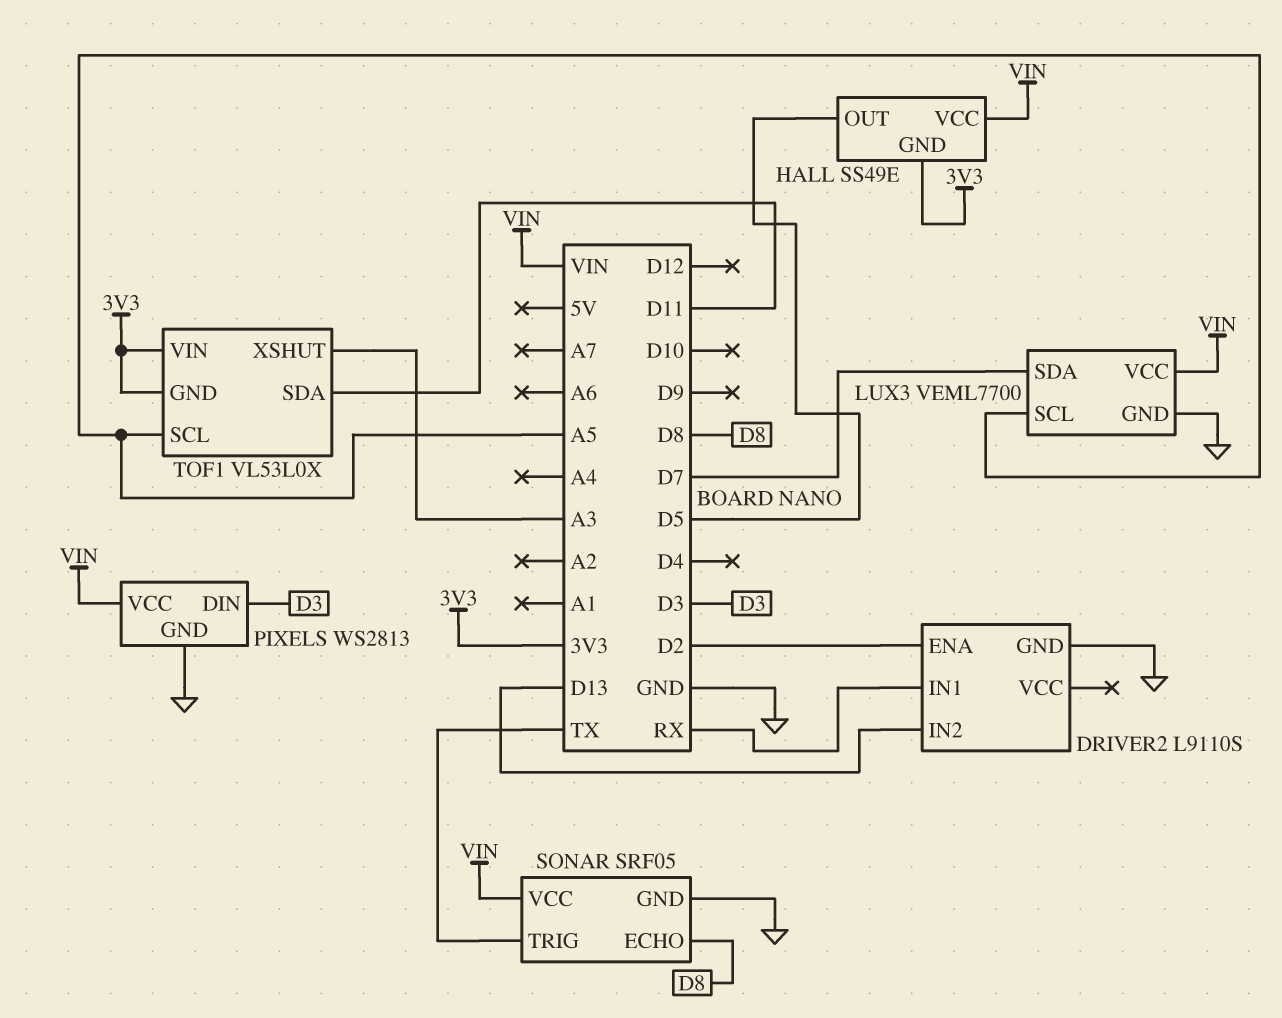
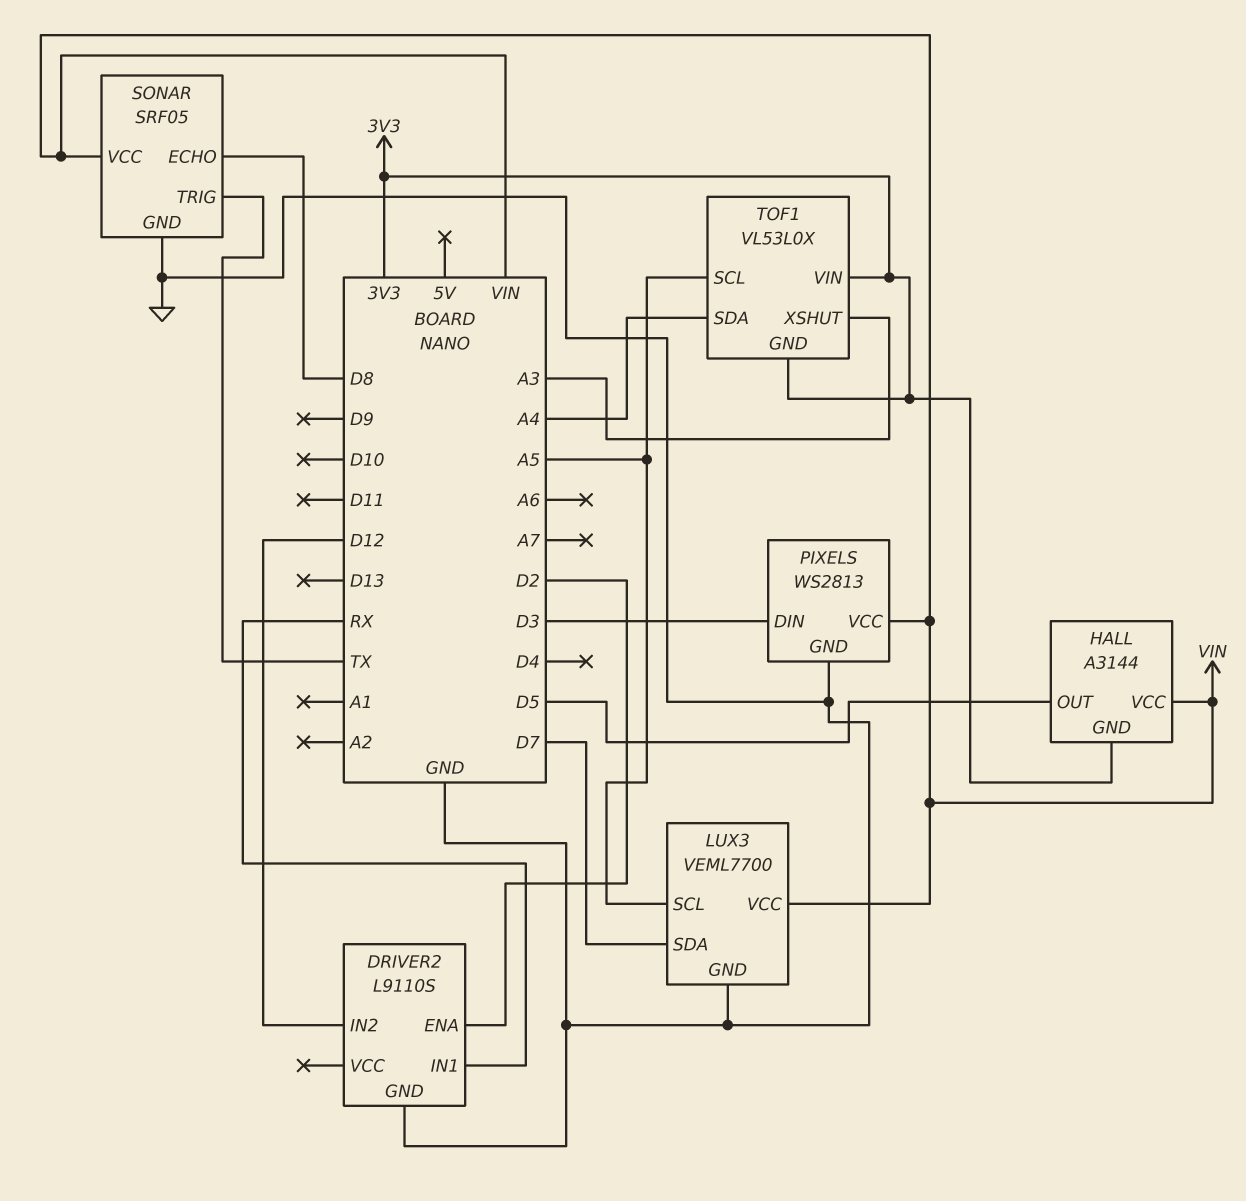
DRIVER2 pin IN2: D13 -> D12
HALL: SS49E -> A3144
TOF1 pin SDA: D11 -> A4

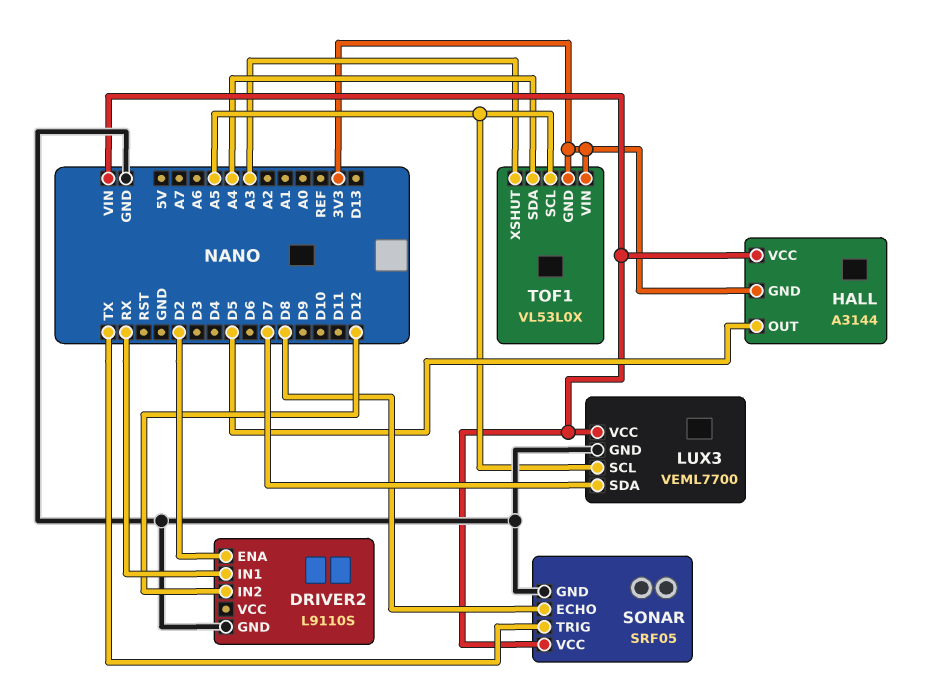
PIXELS: WS2813 -> none
PIXELS pin DIN: D3 -> none
PIXELS pin GND: GND -> none
PIXELS pin VCC: VIN -> none

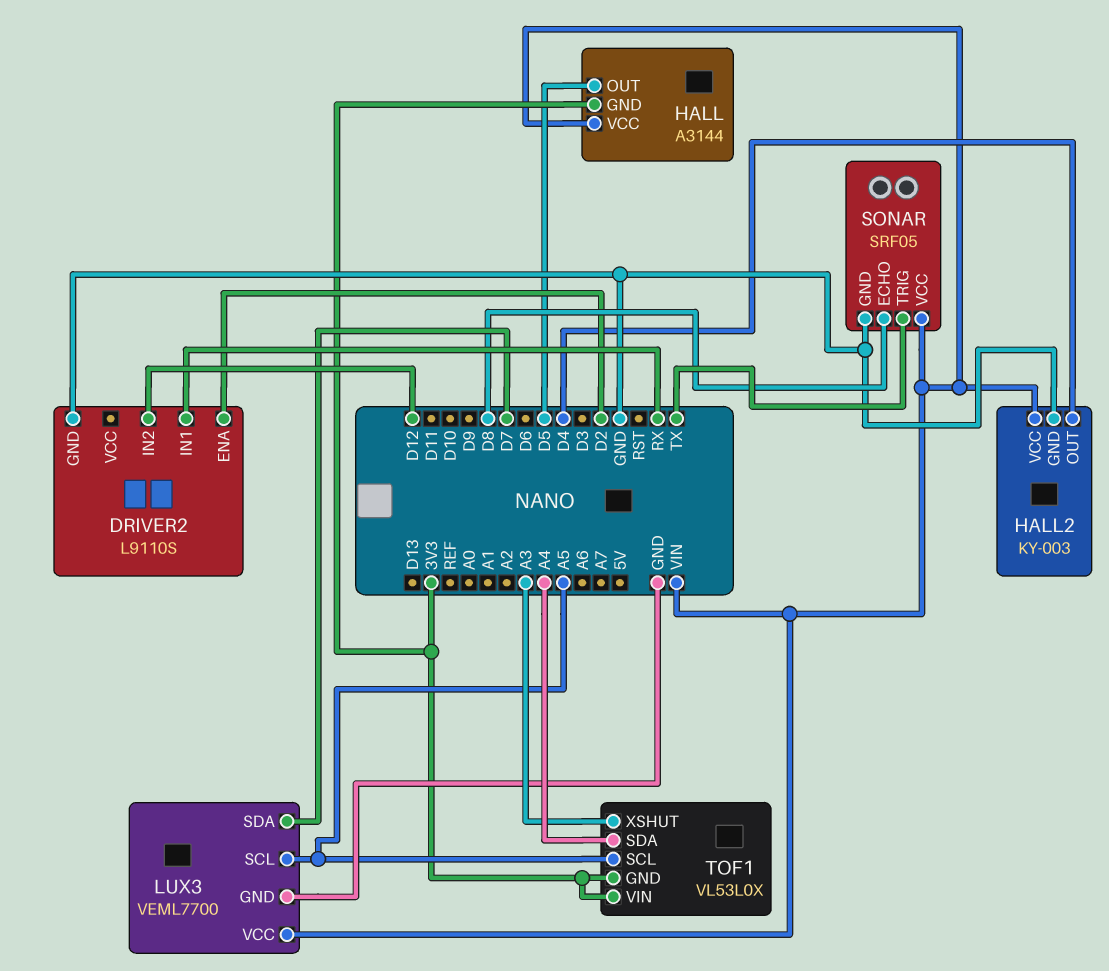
HALL2: none -> KY-003
HALL2 pin GND: none -> GND
HALL2 pin OUT: none -> D4
HALL2 pin VCC: none -> VIN

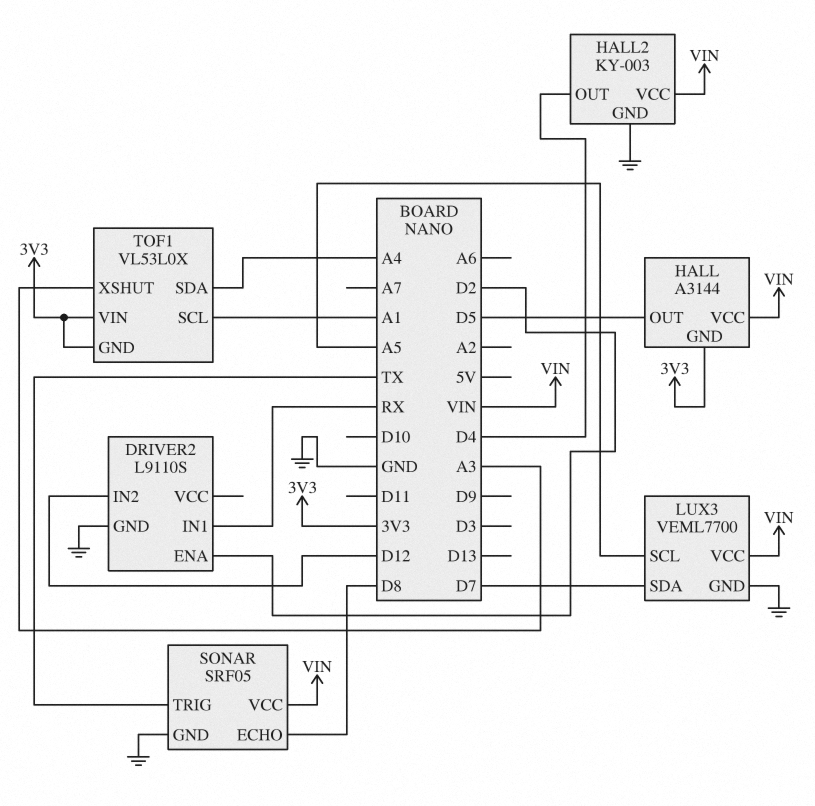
TOF1 pin SCL: A5 -> A1

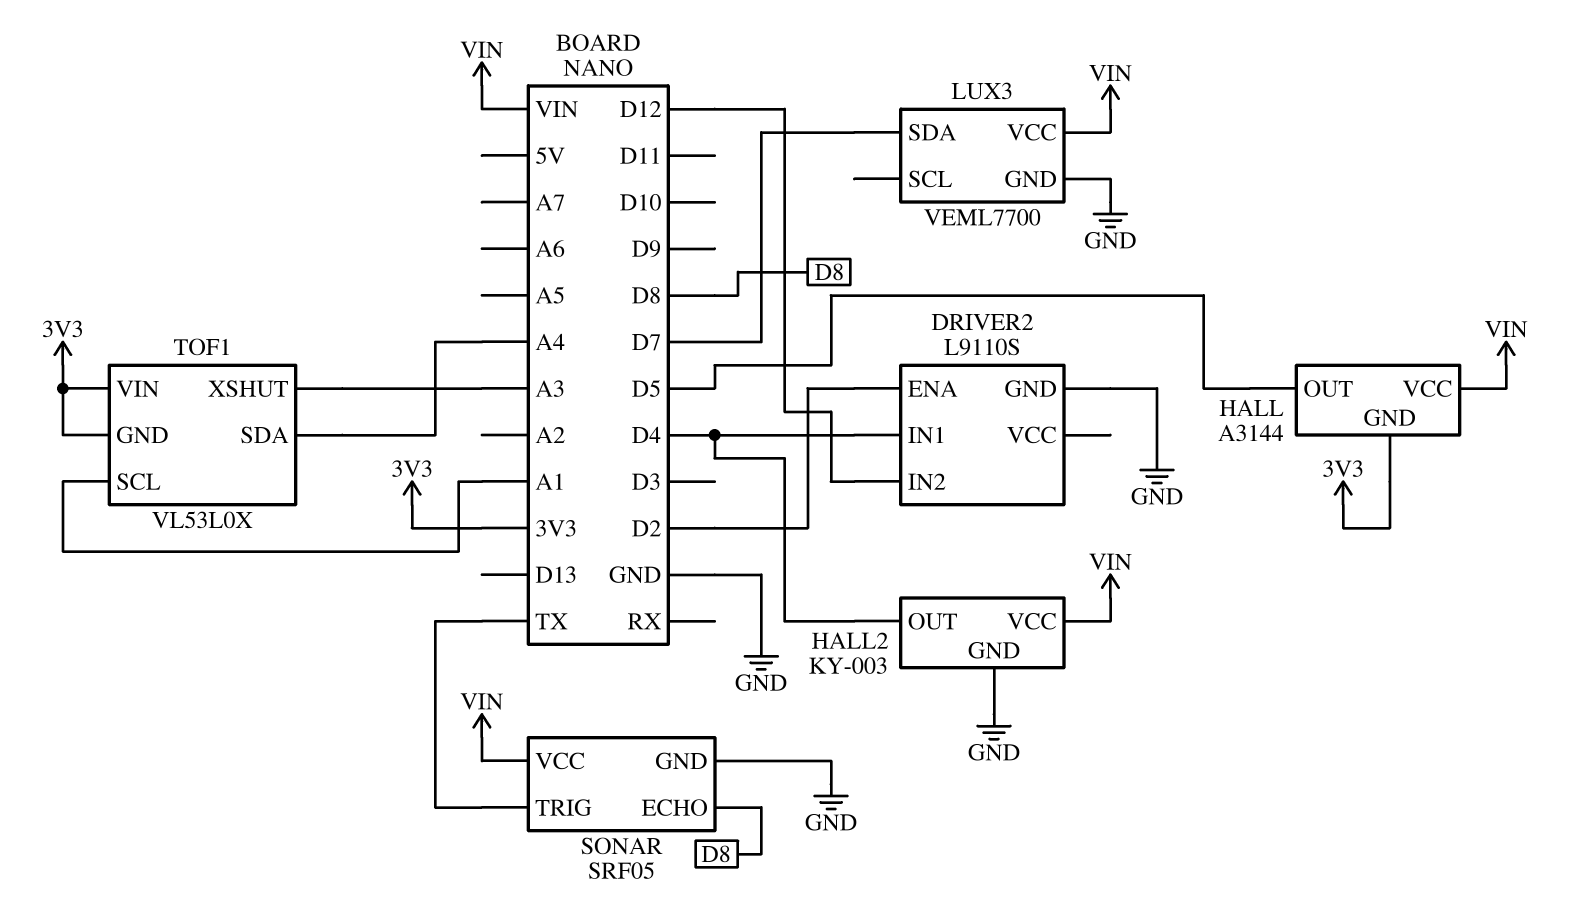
DRIVER2 pin IN1: RX -> D4
LUX3 pin SCL: A5 -> none

